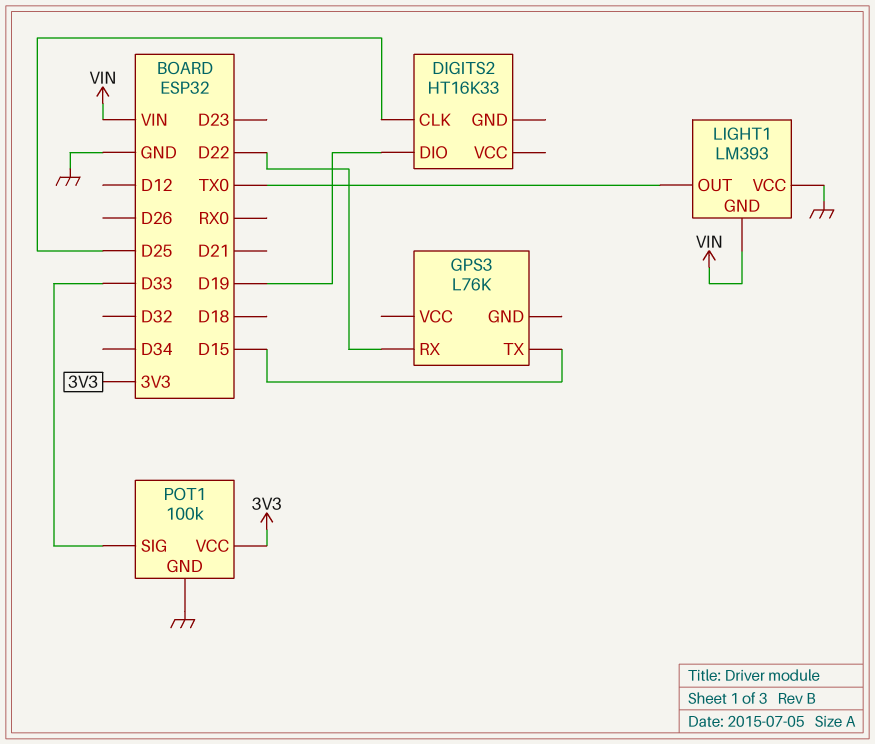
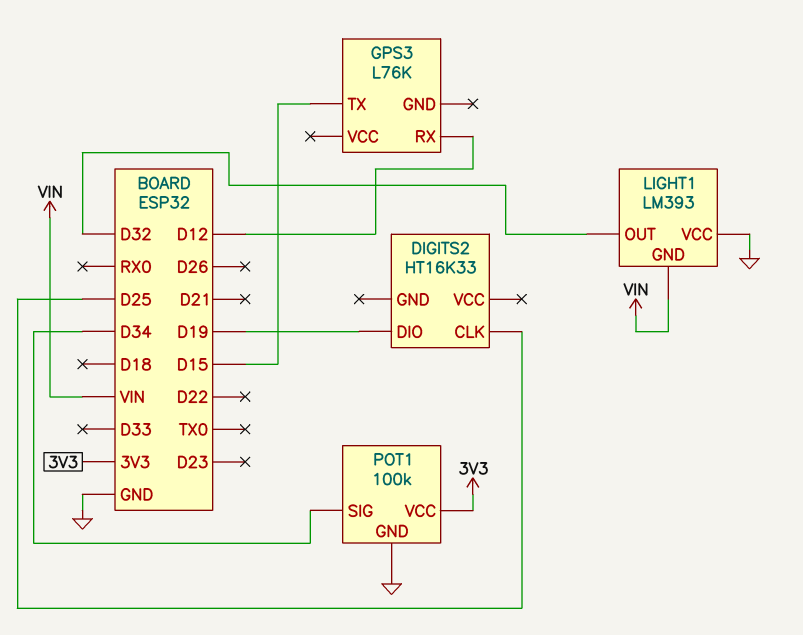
GPS3 pin RX: D22 -> D12
LIGHT1 pin OUT: TX0 -> D32
POT1 pin SIG: D33 -> D34

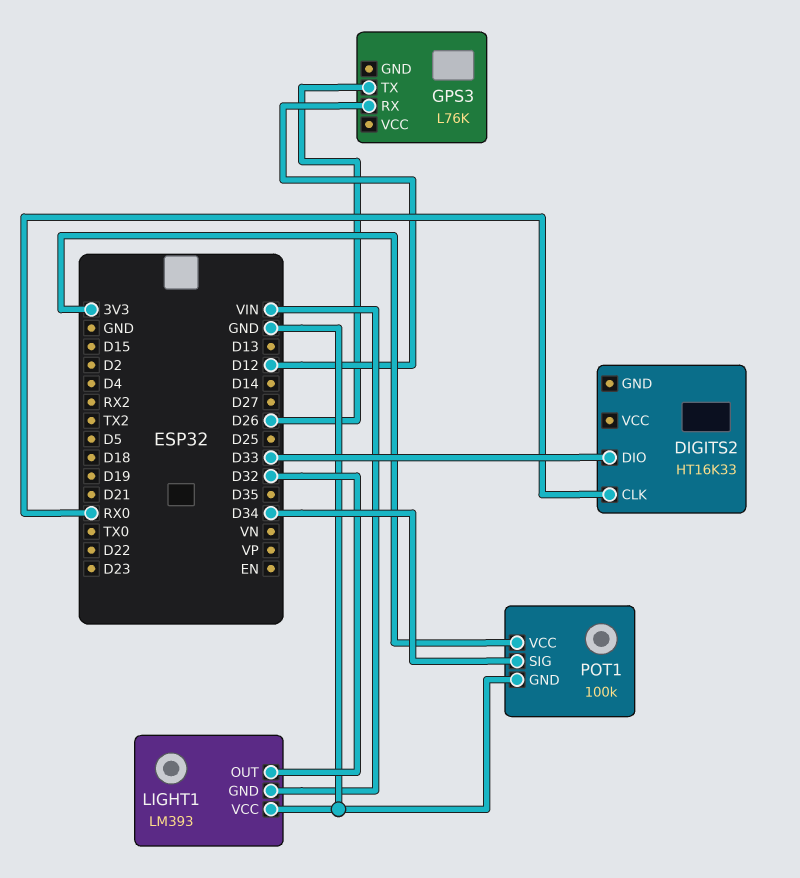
DIGITS2 pin CLK: D25 -> RX0
DIGITS2 pin DIO: D19 -> D33
GPS3 pin TX: D15 -> D26

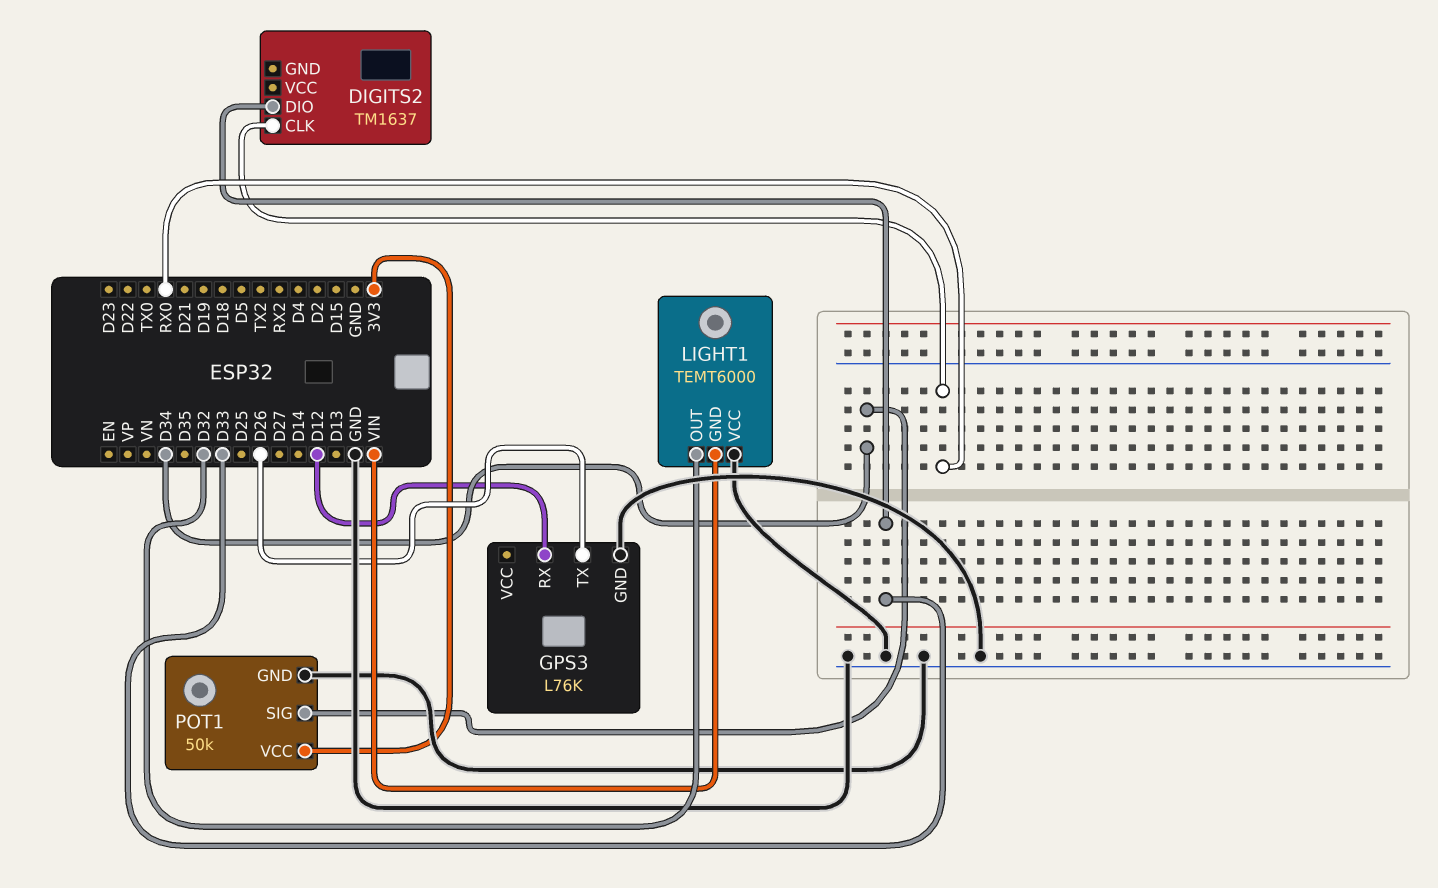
DIGITS2: HT16K33 -> TM1637
GPS3 pin GND: none -> GND
LIGHT1: LM393 -> TEMT6000
POT1: 100k -> 50k

